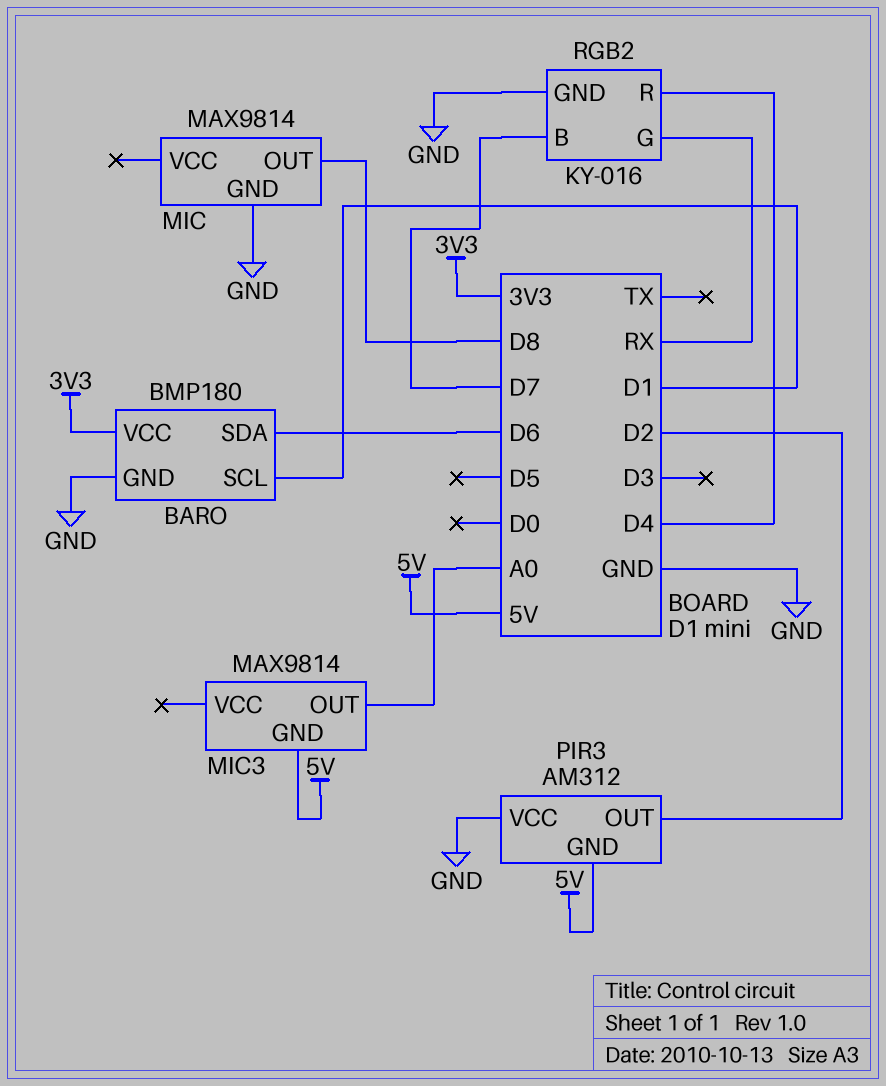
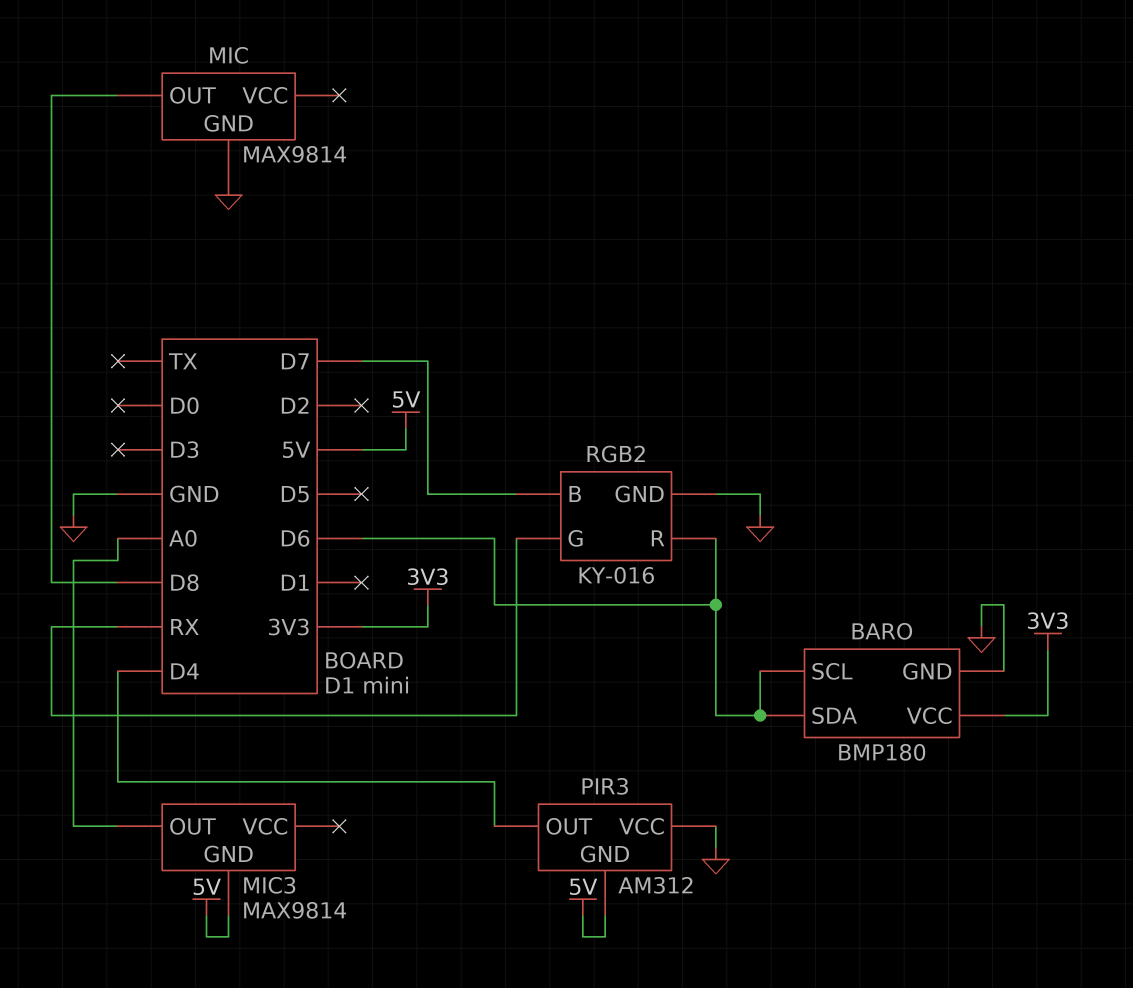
BARO pin SCL: D1 -> D6
PIR3 pin OUT: D2 -> D4
RGB2 pin R: D4 -> D6

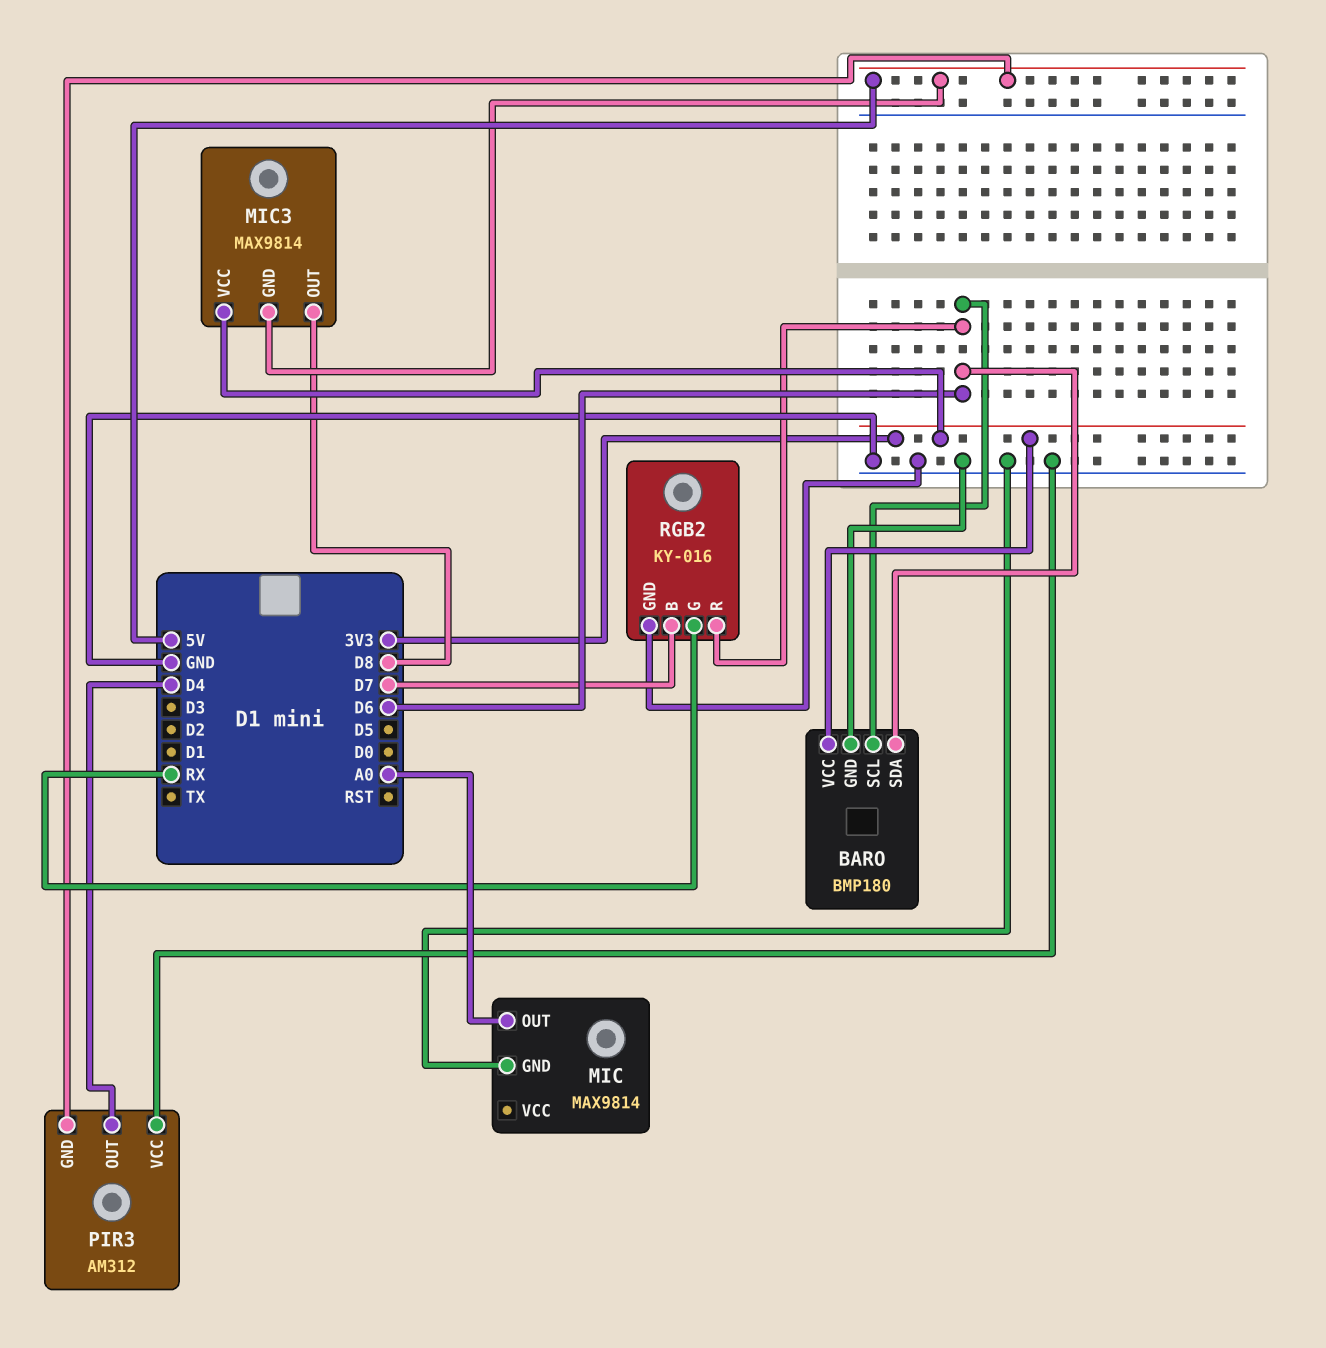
MIC pin OUT: D8 -> A0
MIC3 pin OUT: A0 -> D8
MIC3 pin VCC: none -> 3V3

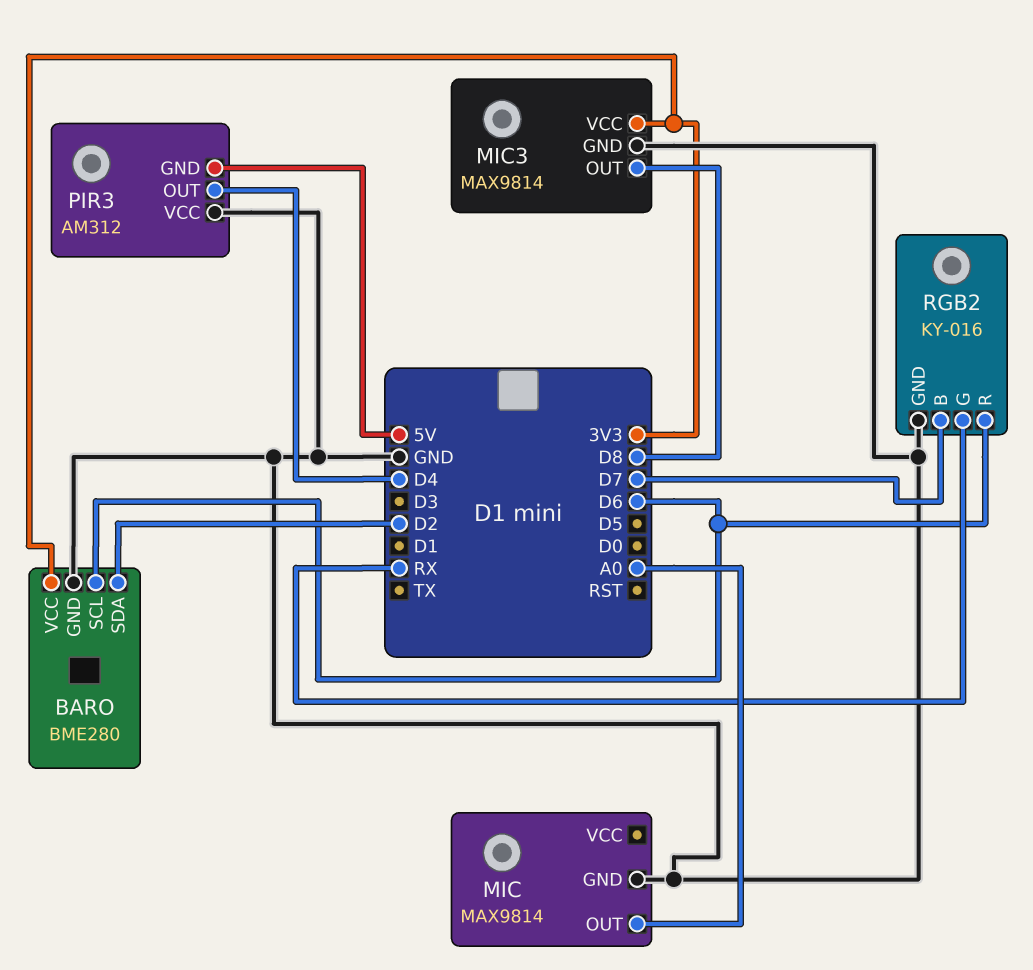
BARO: BMP180 -> BME280
BARO pin SDA: D6 -> D2
MIC3 pin GND: 5V -> GND

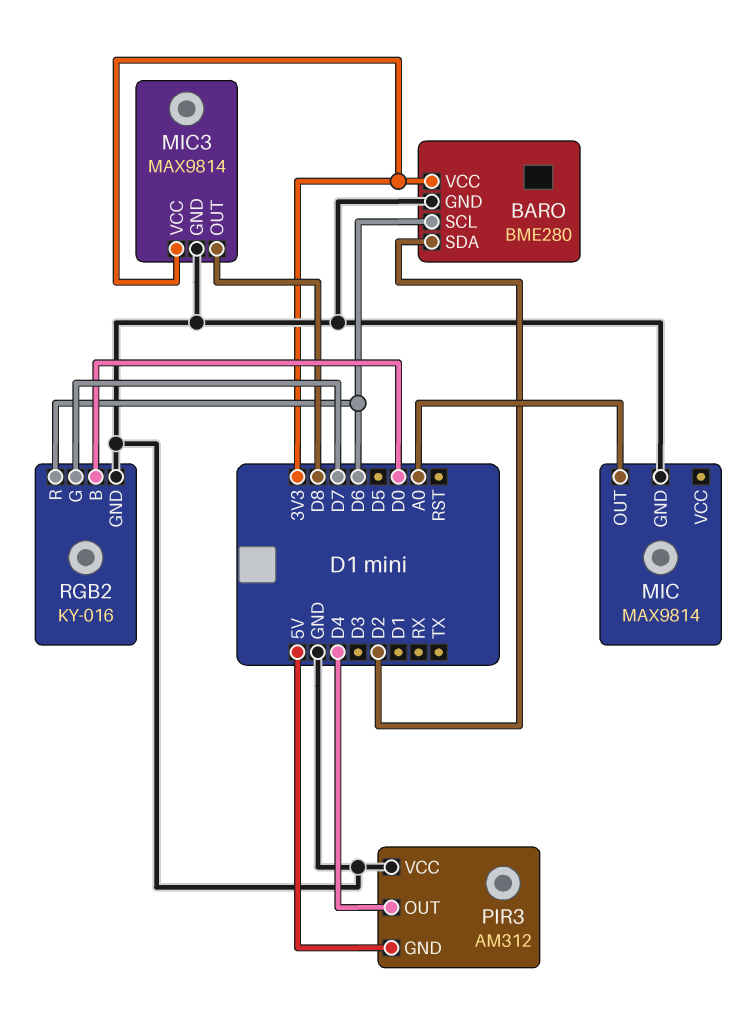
RGB2 pin B: D7 -> D0
RGB2 pin G: RX -> D7

